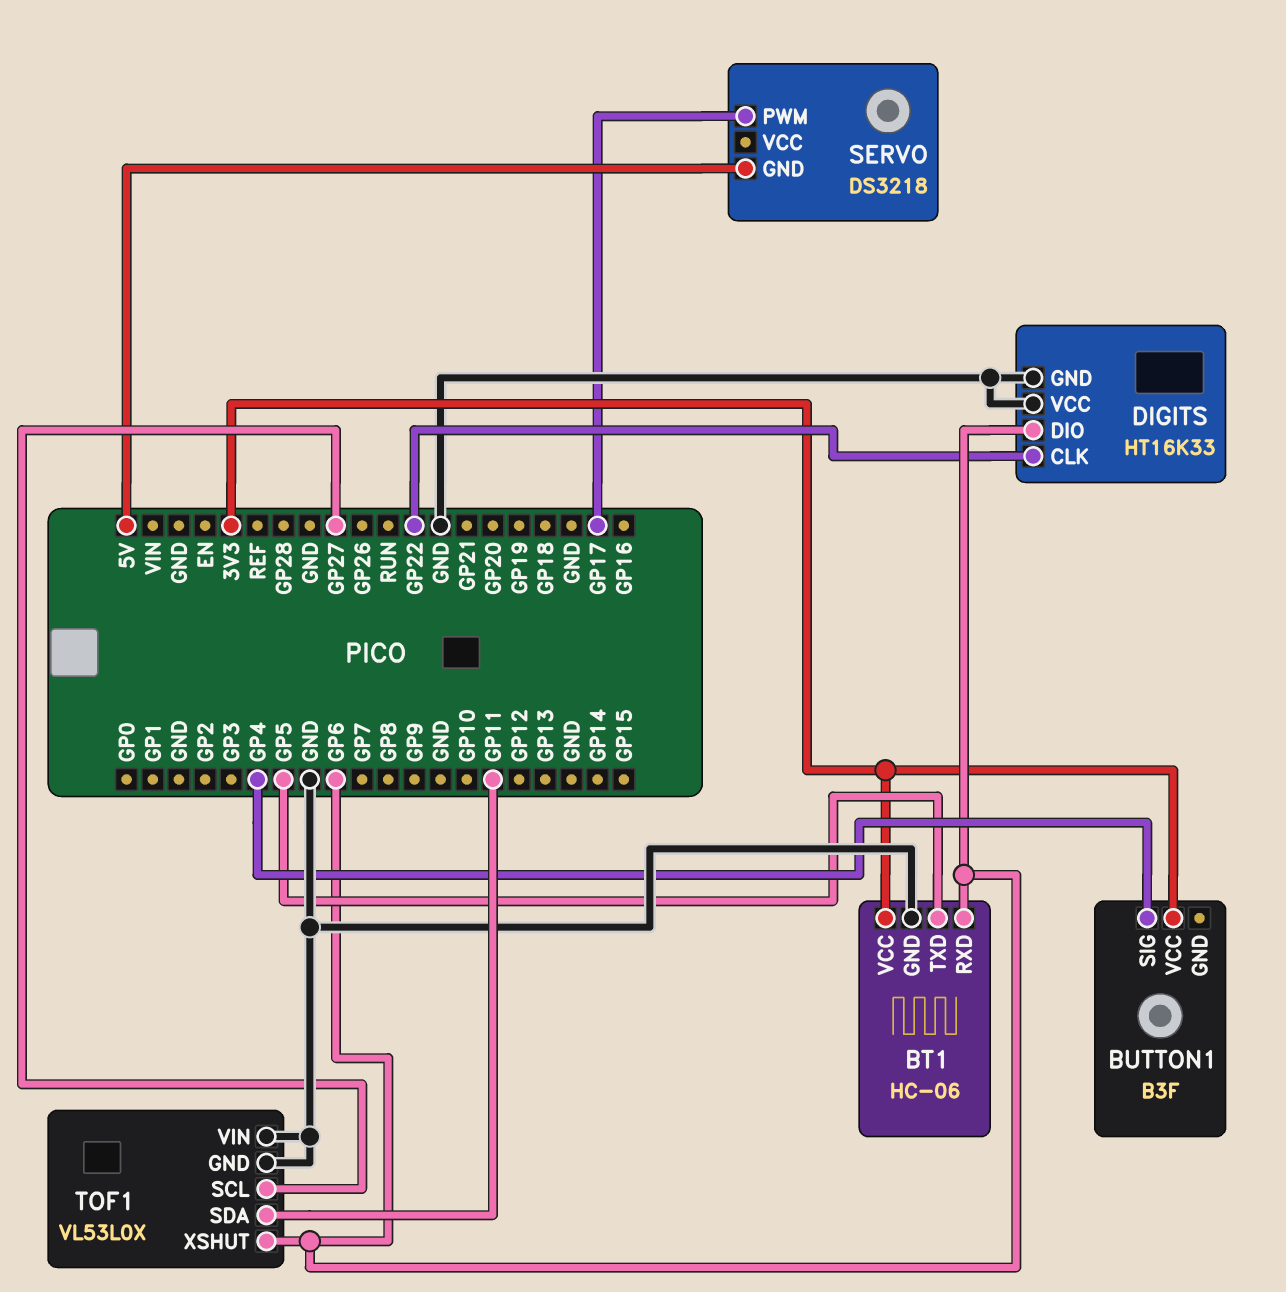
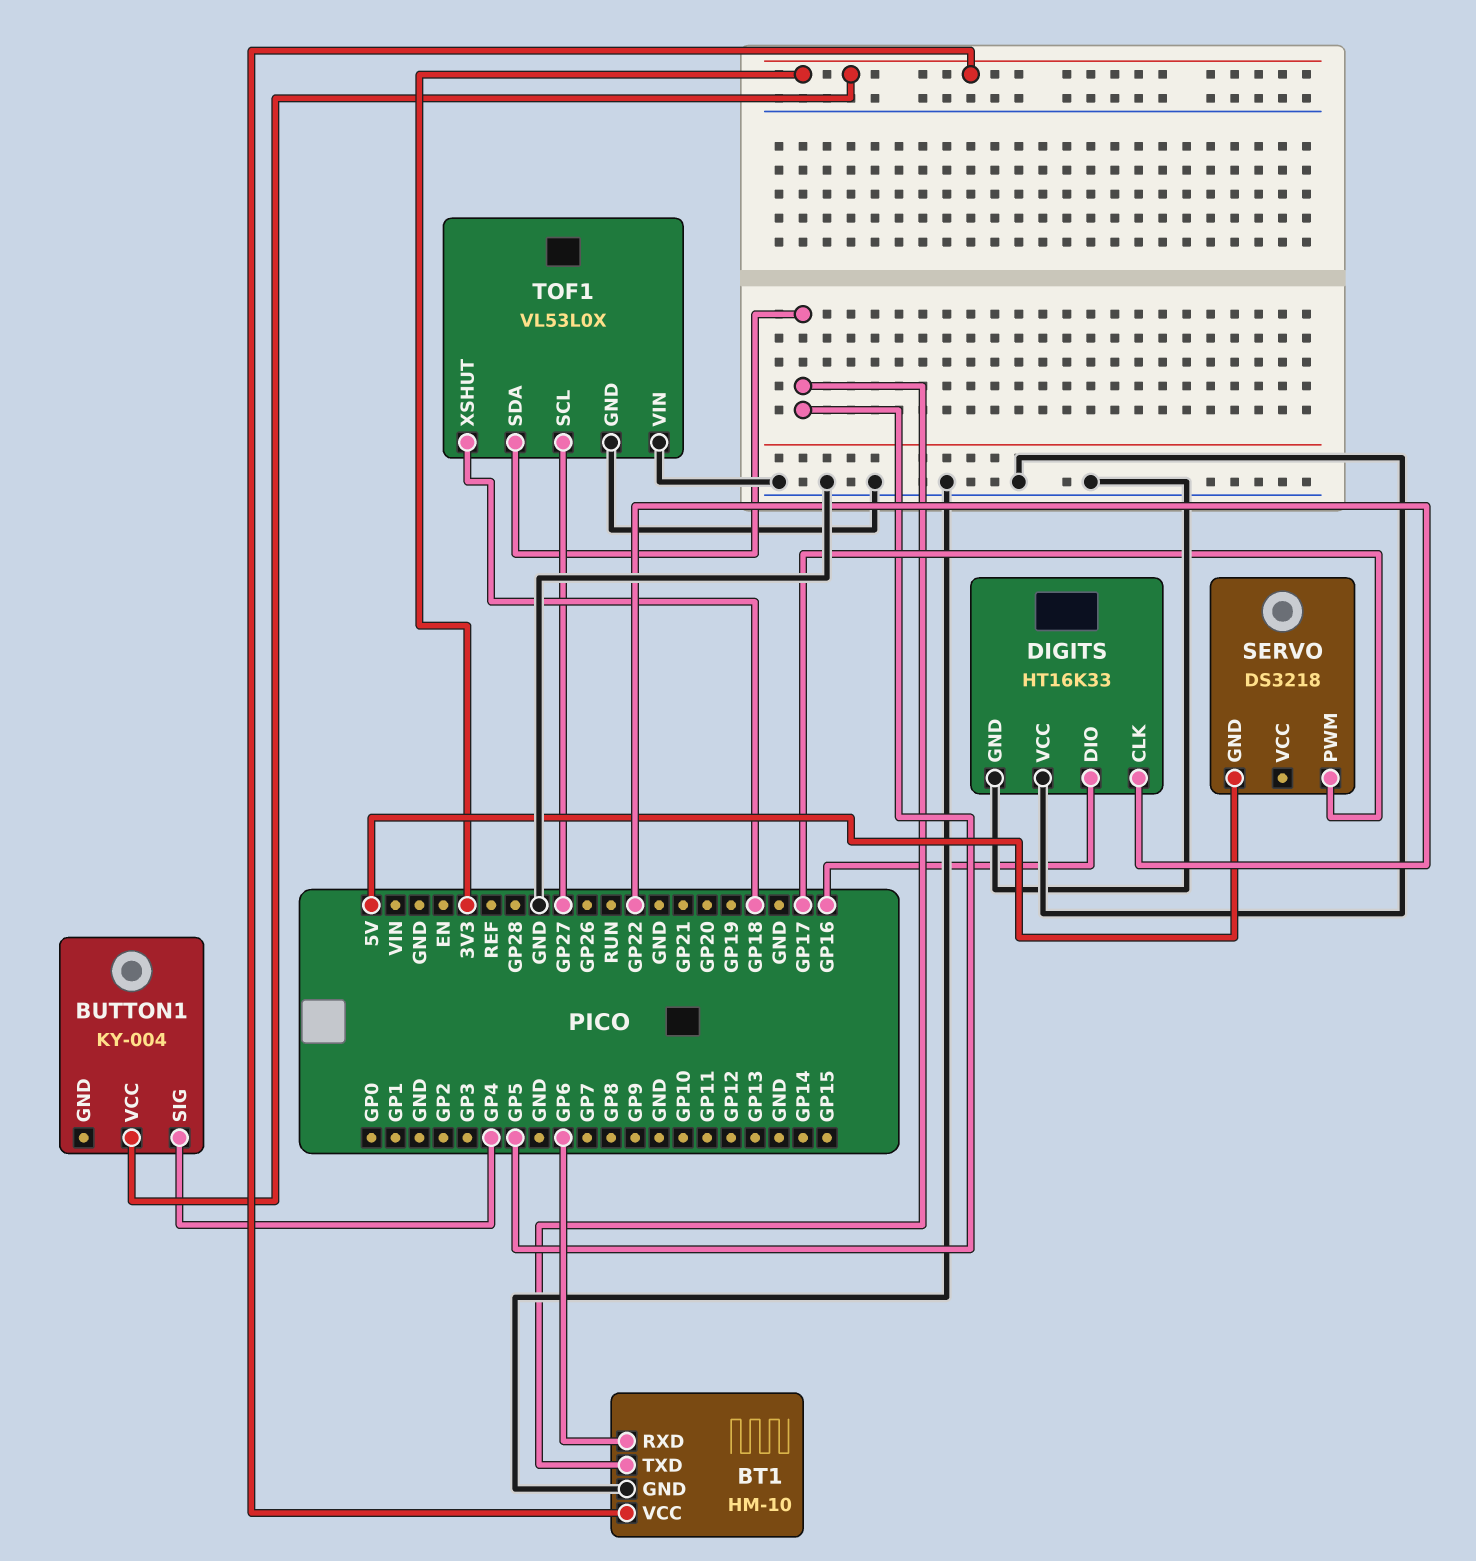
BT1: HC-06 -> HM-10
BUTTON1: B3F -> KY-004
DIGITS pin DIO: GP6 -> GP16
TOF1 pin SDA: GP11 -> GP5
TOF1 pin XSHUT: GP6 -> GP18

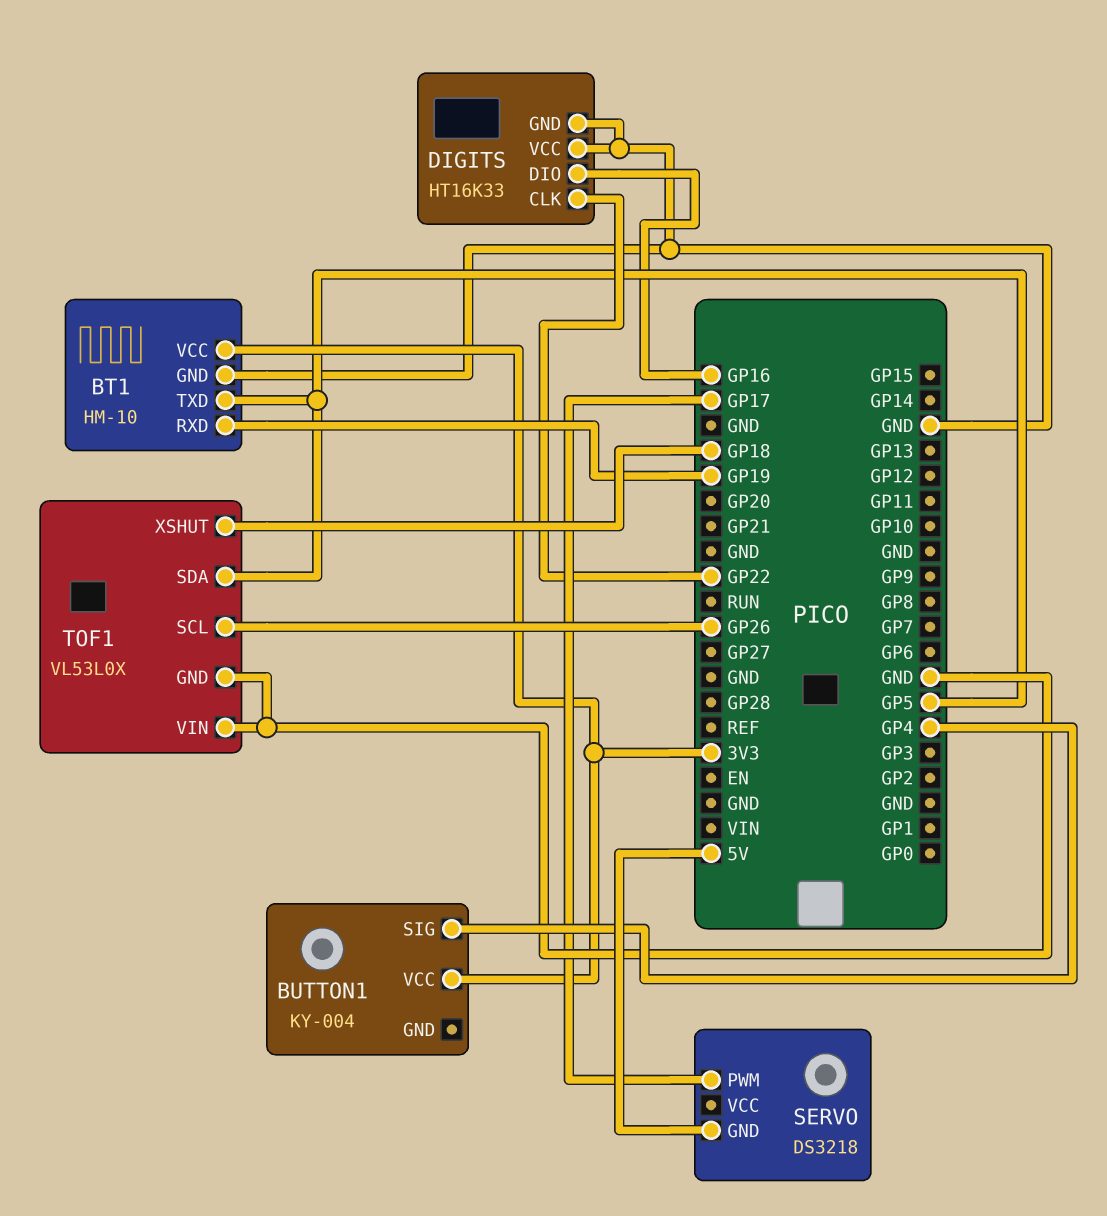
BT1 pin RXD: GP6 -> GP19
TOF1 pin SCL: GP27 -> GP26

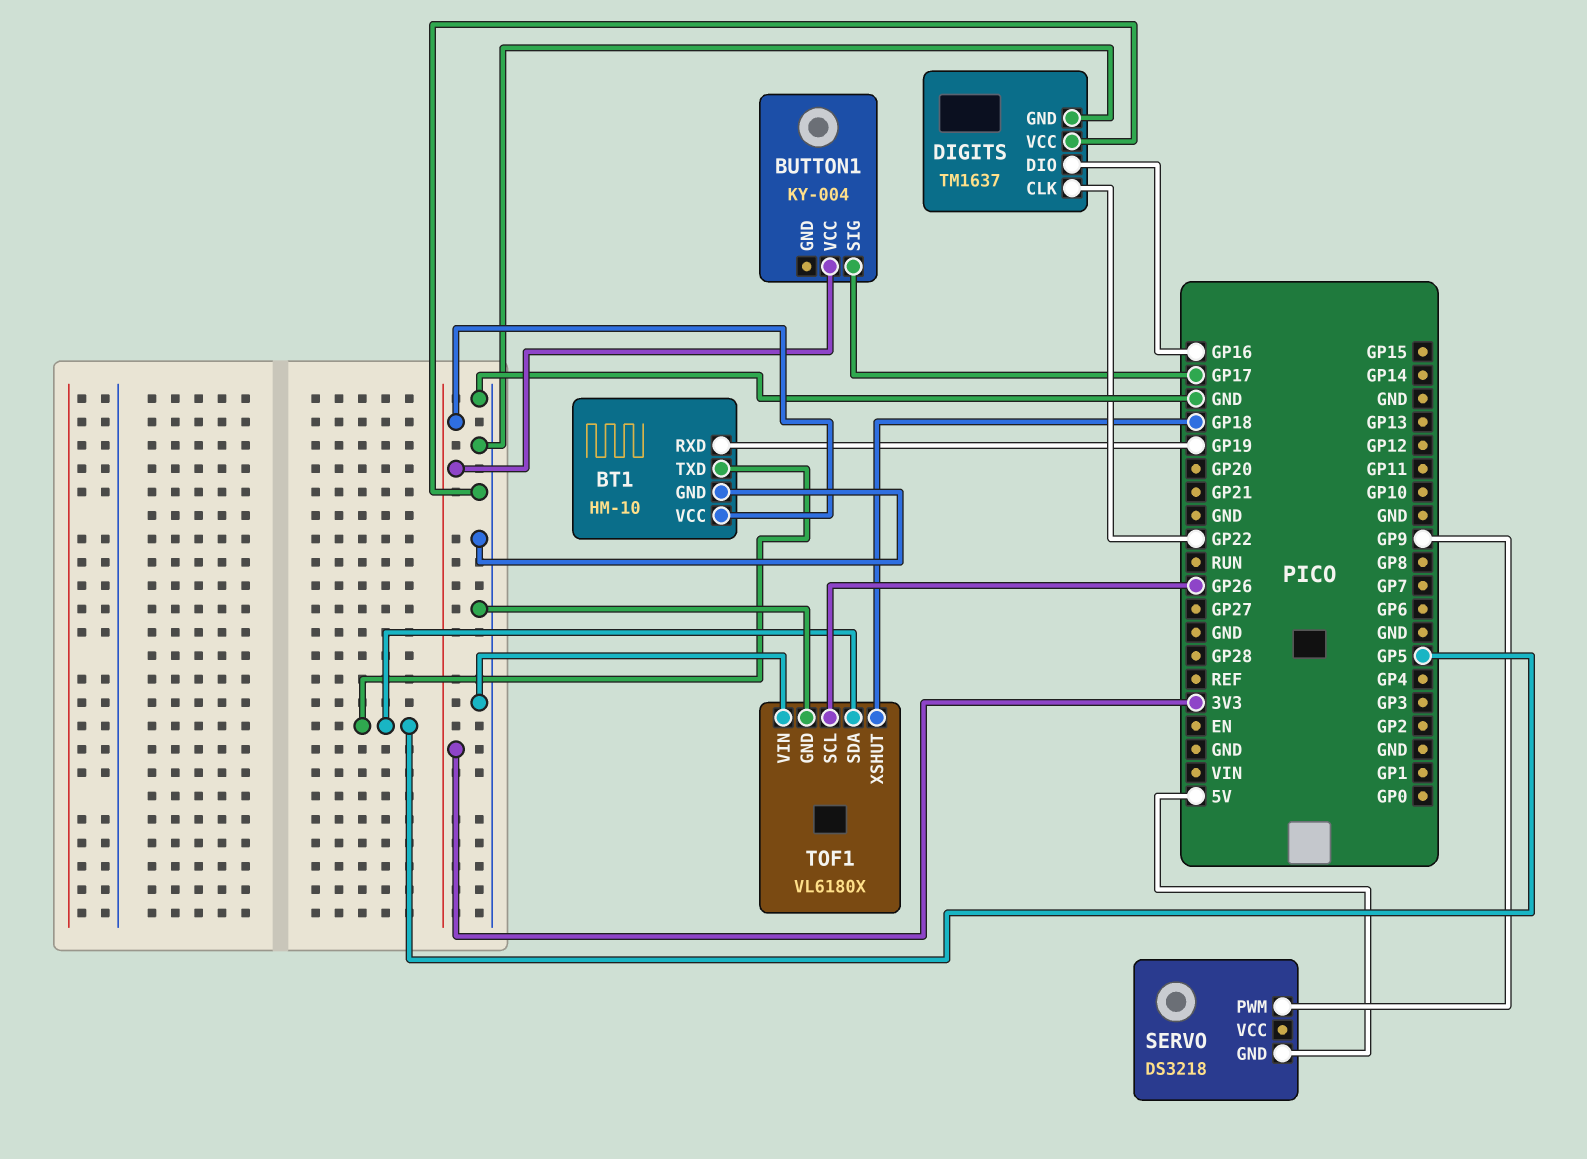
BUTTON1 pin SIG: GP4 -> GP17
DIGITS: HT16K33 -> TM1637
SERVO pin PWM: GP17 -> GP9
TOF1: VL53L0X -> VL6180X

